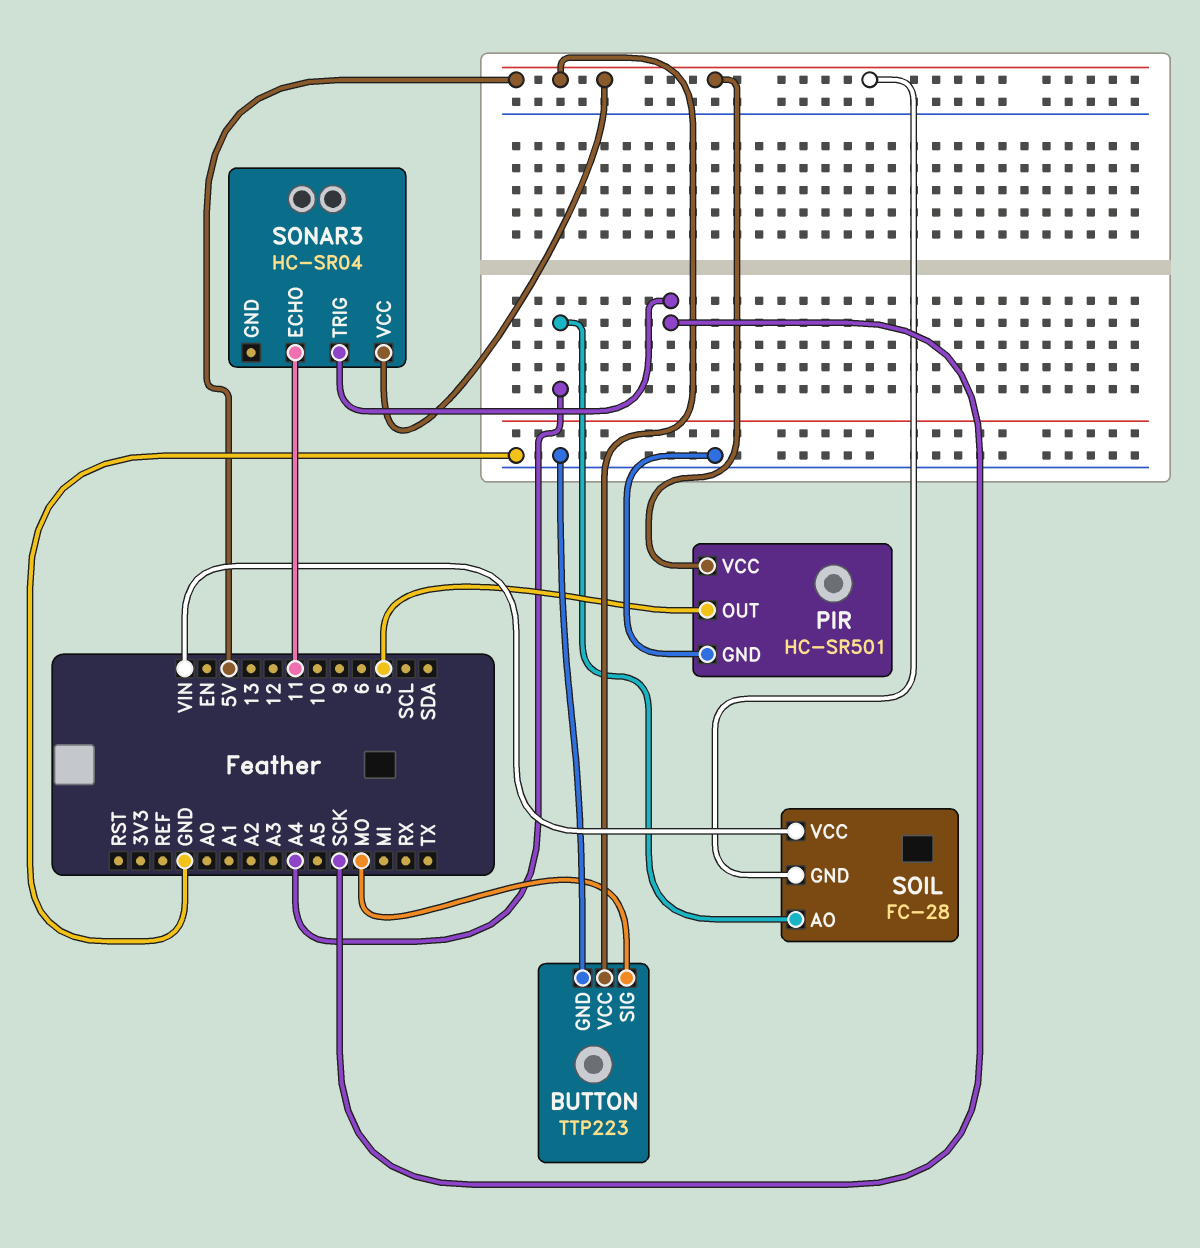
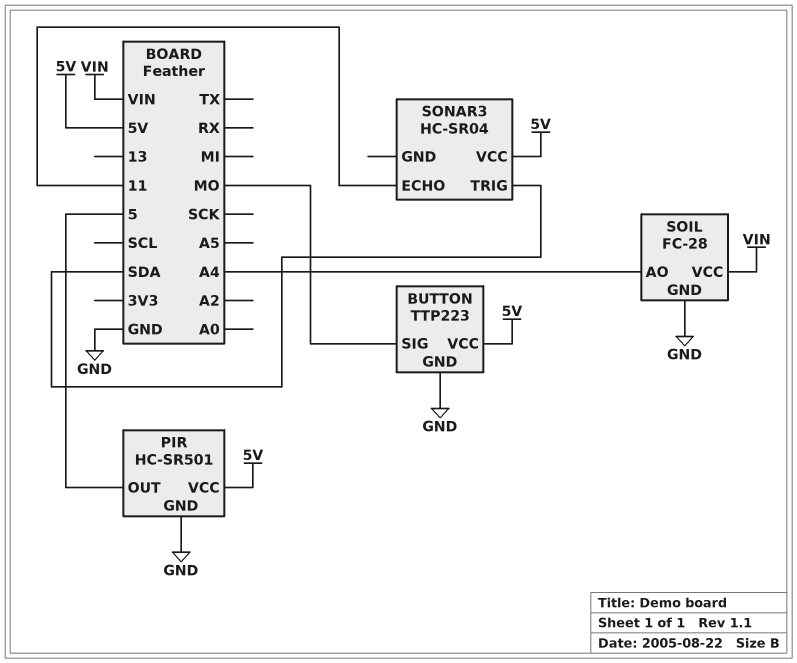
SOIL pin GND: 5V -> GND
SONAR3 pin TRIG: SCK -> SDA

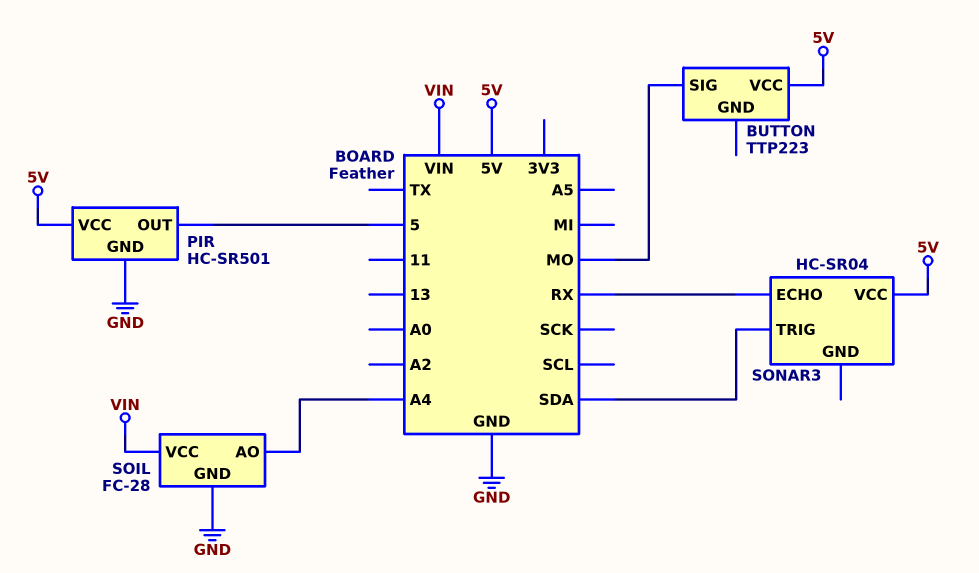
BUTTON pin GND: GND -> none
SONAR3 pin ECHO: 11 -> RX

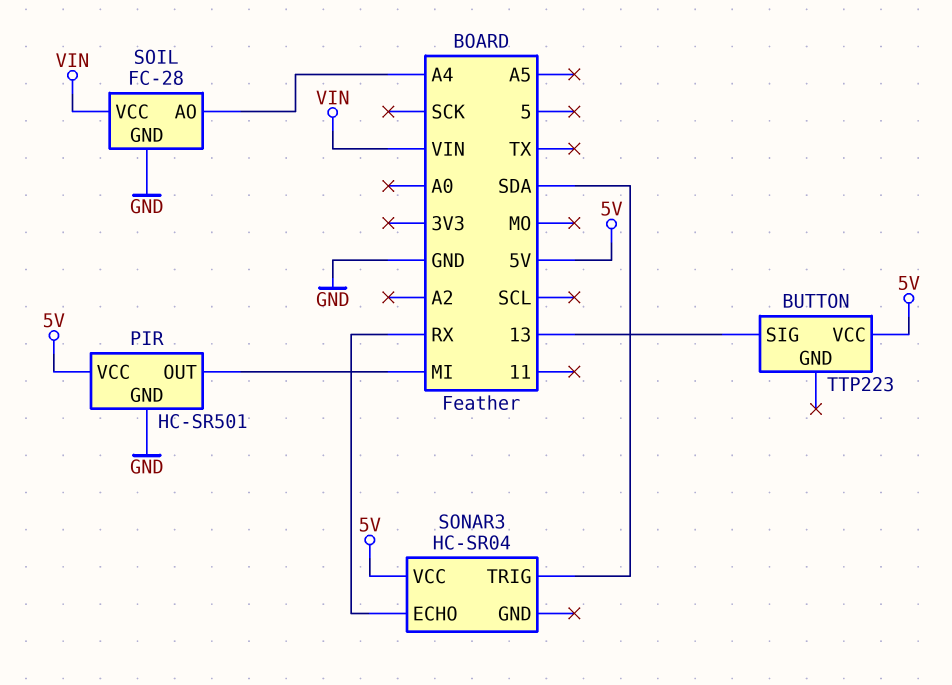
BUTTON pin SIG: MO -> 13
PIR pin OUT: 5 -> MI

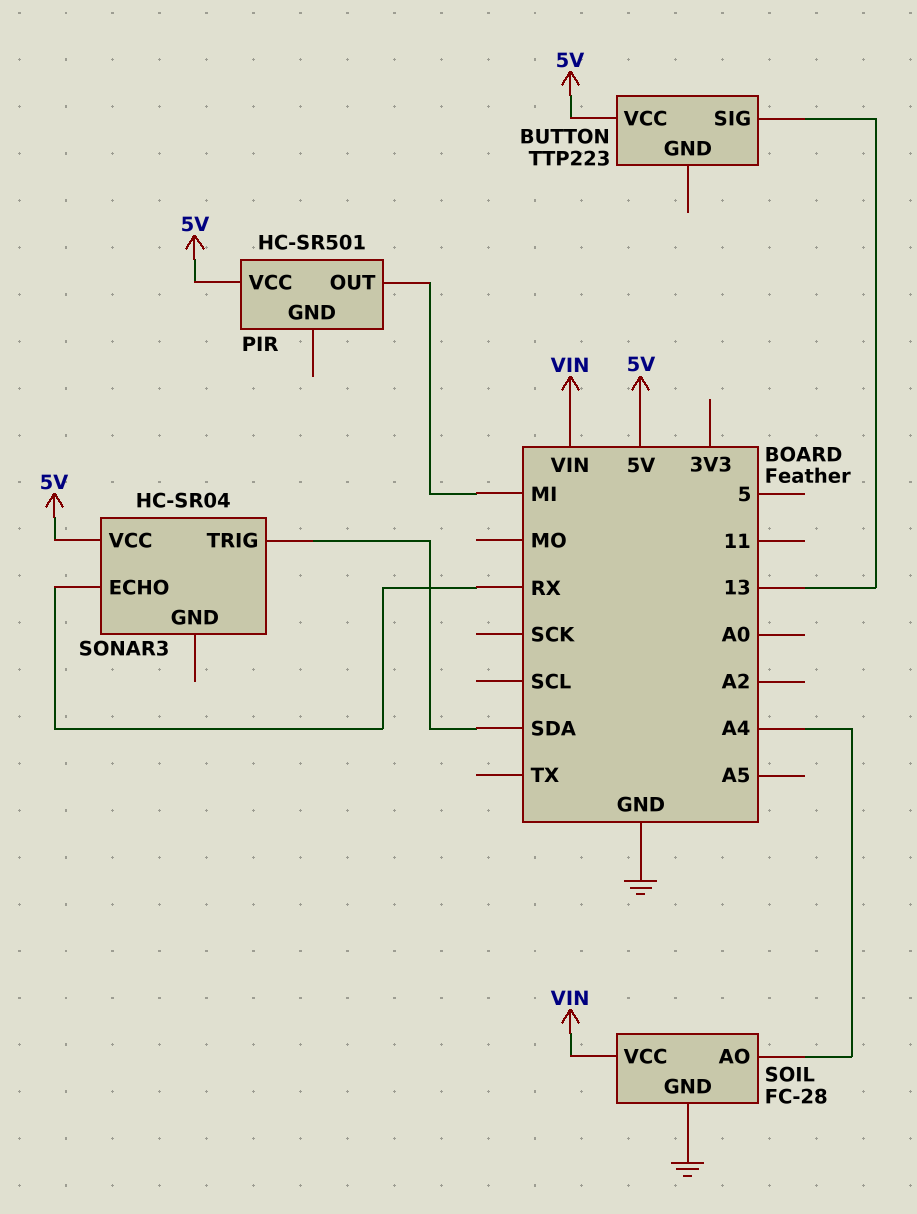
PIR pin GND: GND -> none

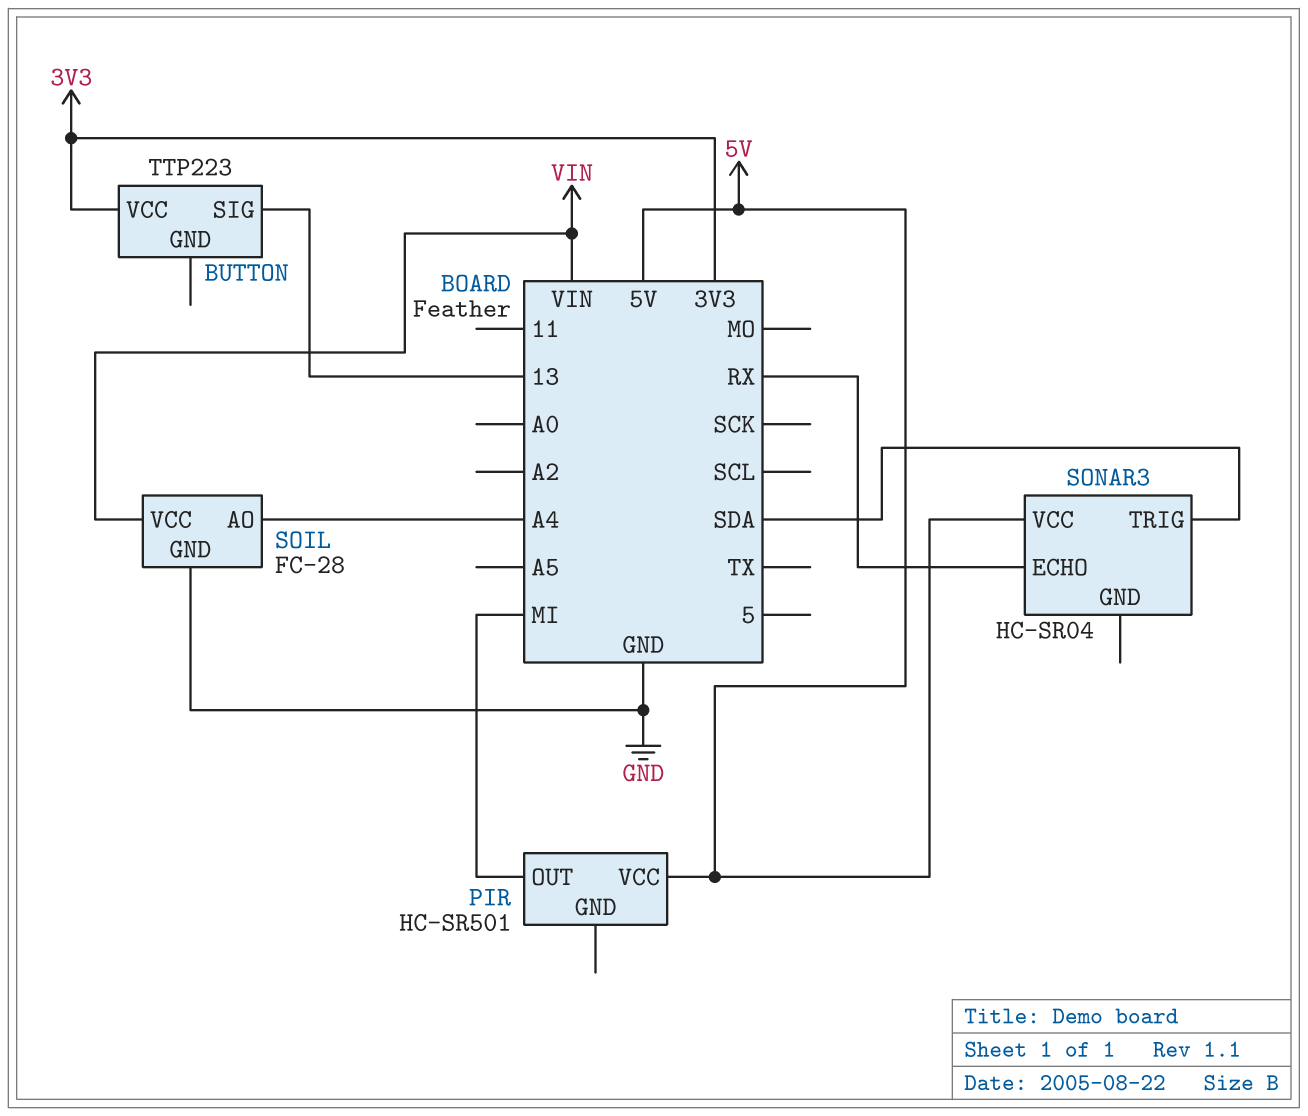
BUTTON pin VCC: 5V -> 3V3

